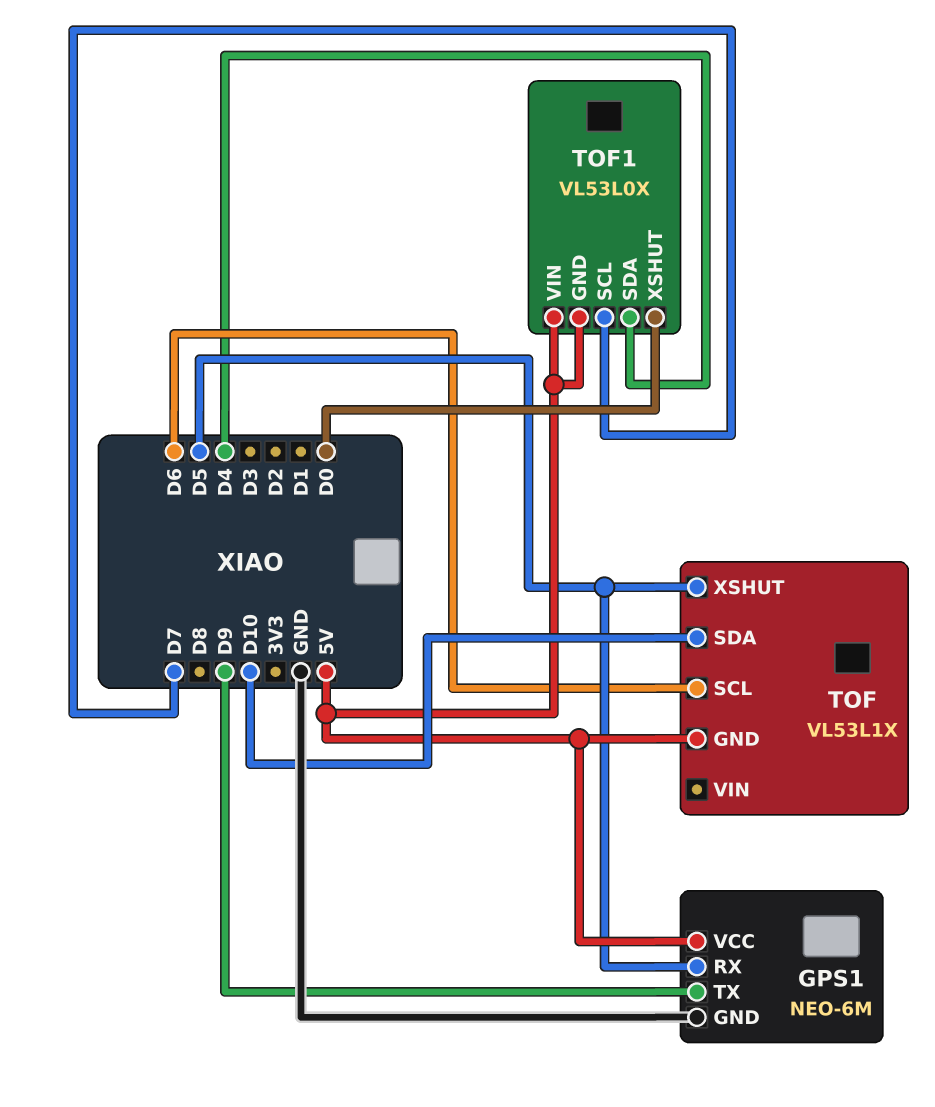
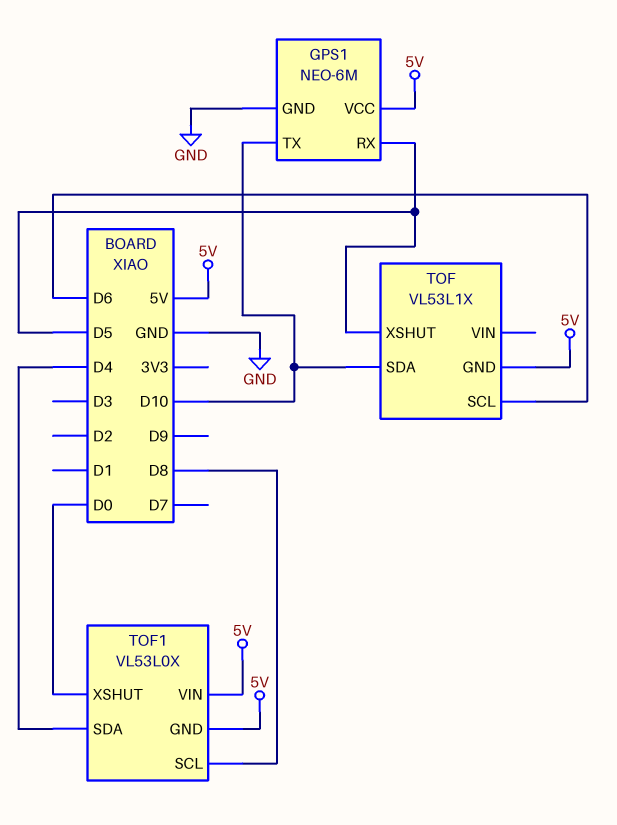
GPS1 pin TX: D9 -> D10
TOF1 pin SCL: D7 -> D8

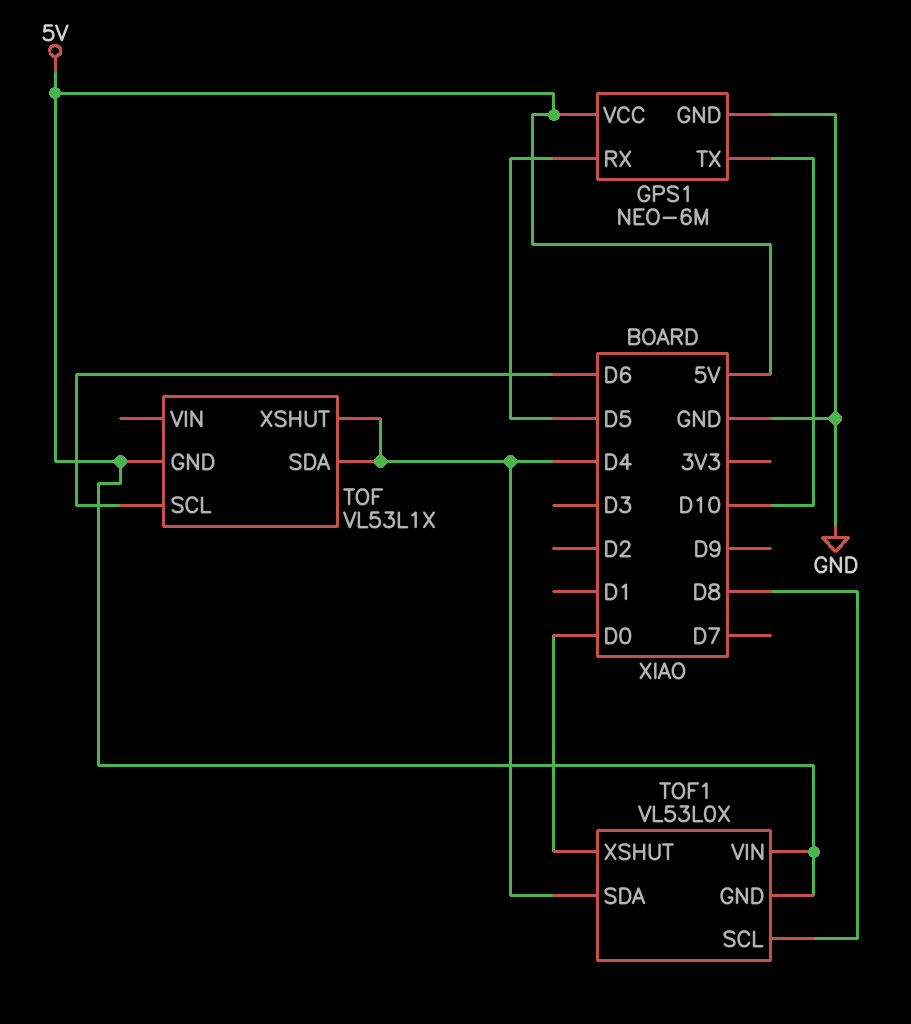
TOF pin SDA: D10 -> D4
TOF pin XSHUT: D5 -> D4

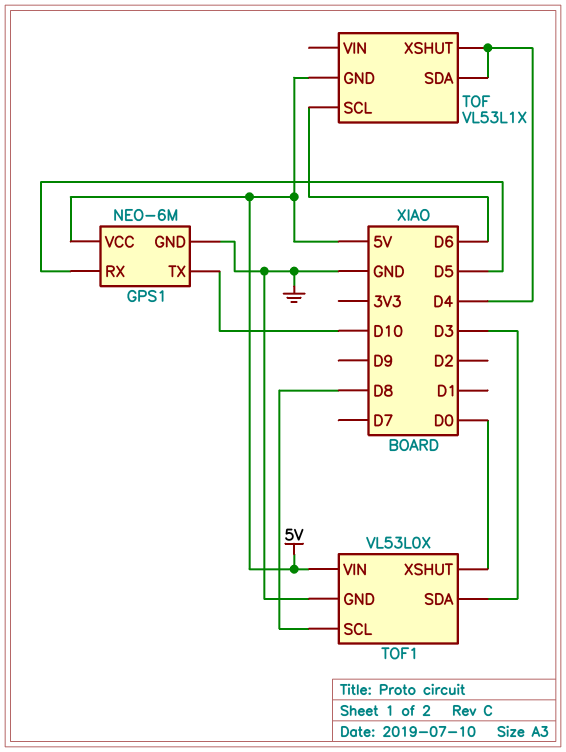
TOF1 pin GND: 5V -> GND
TOF1 pin SDA: D4 -> D3

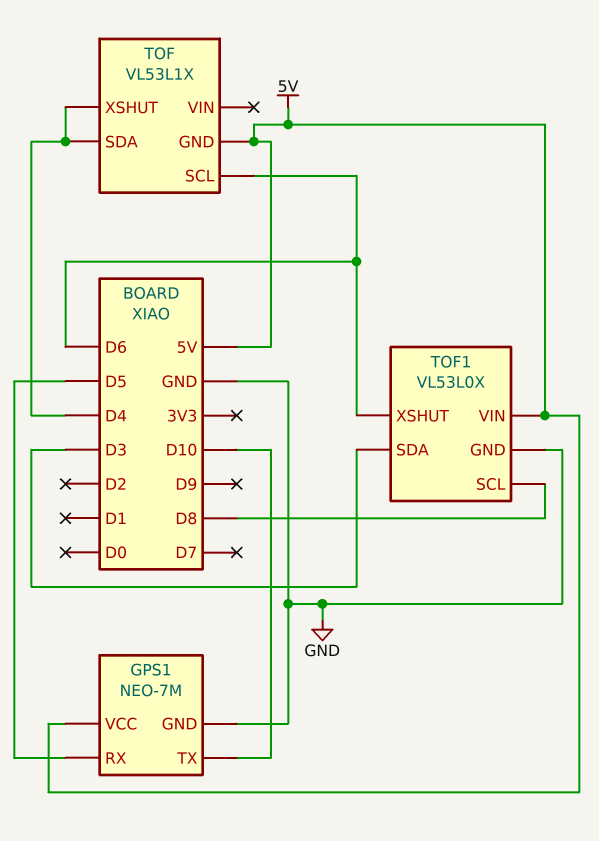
GPS1: NEO-6M -> NEO-7M
TOF1 pin XSHUT: D0 -> D6

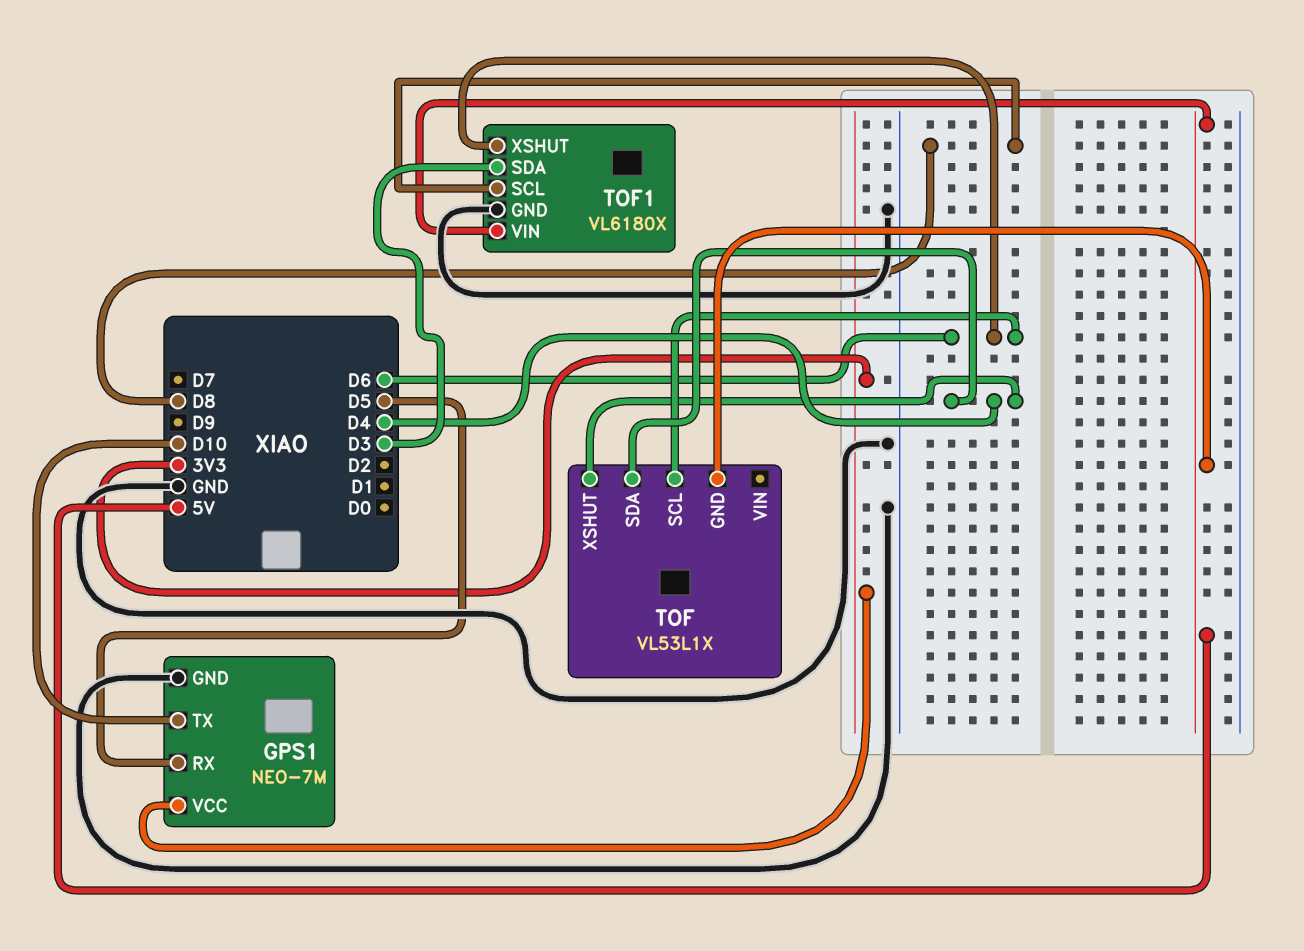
GPS1 pin VCC: 5V -> 3V3
TOF1: VL53L0X -> VL6180X

